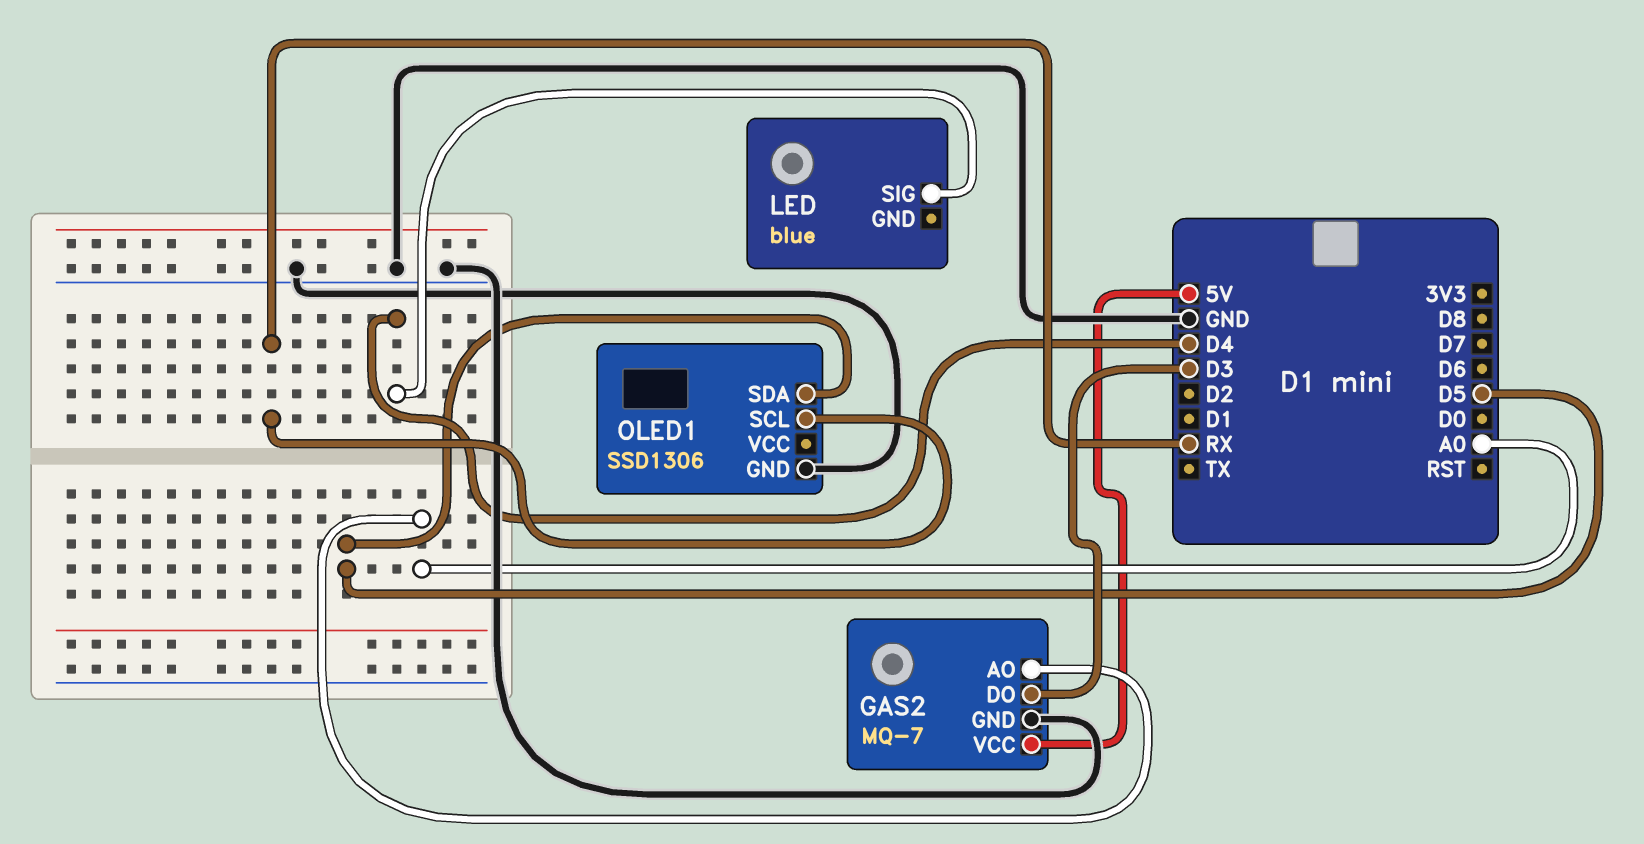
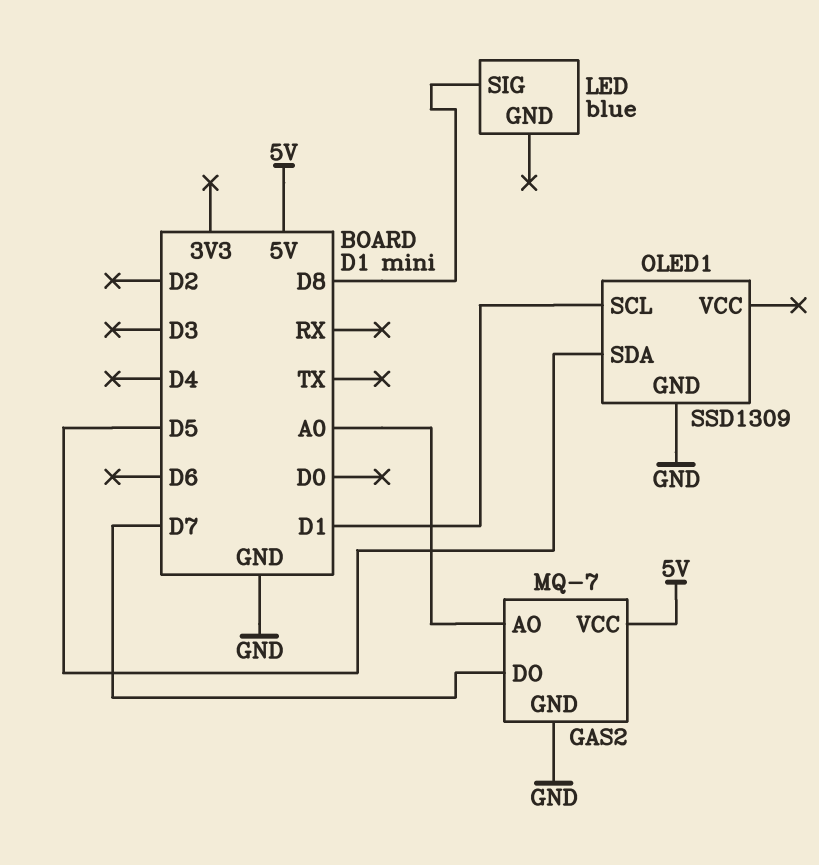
GAS2 pin DO: D3 -> D7
LED pin SIG: D4 -> D8
OLED1: SSD1306 -> SSD1309
OLED1 pin SCL: RX -> D1

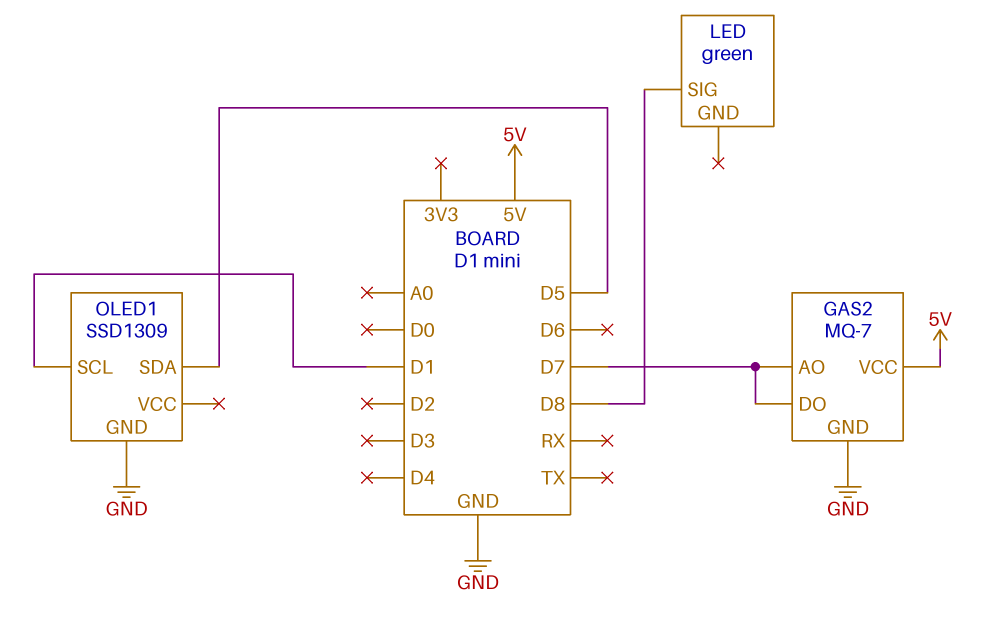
GAS2 pin AO: A0 -> D7
LED: blue -> green

